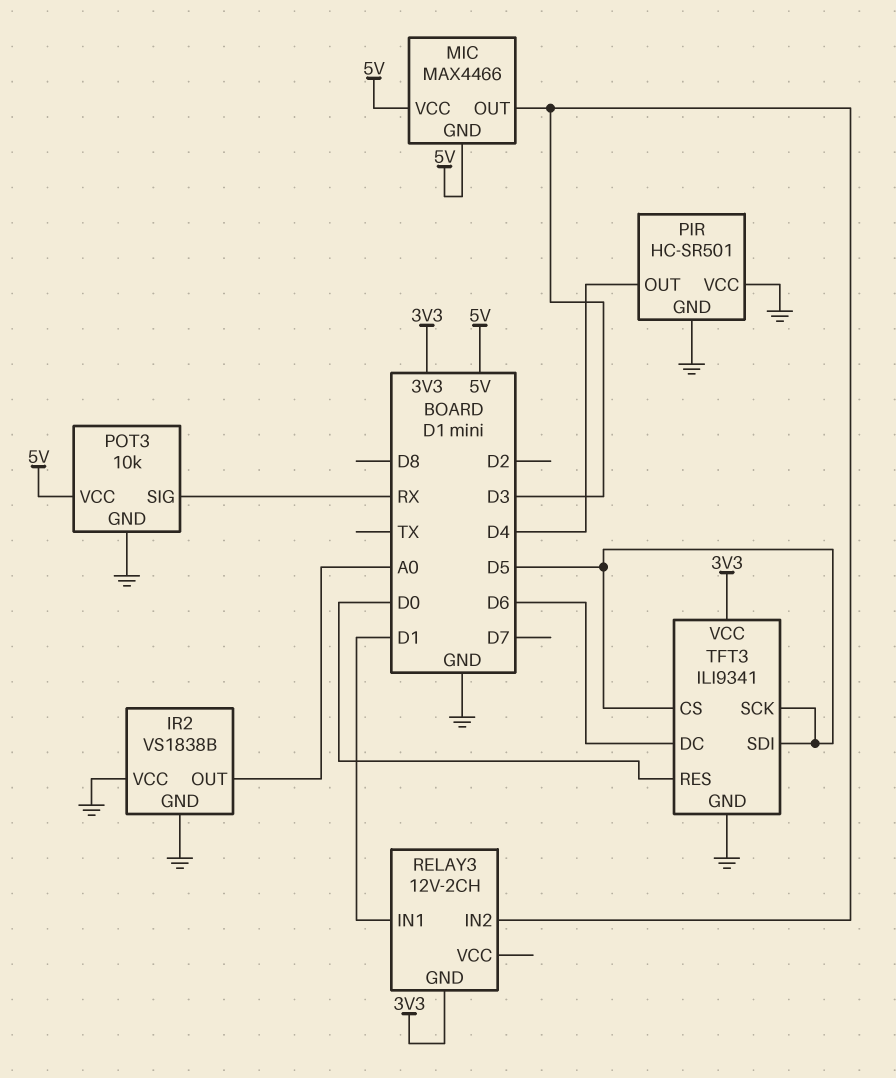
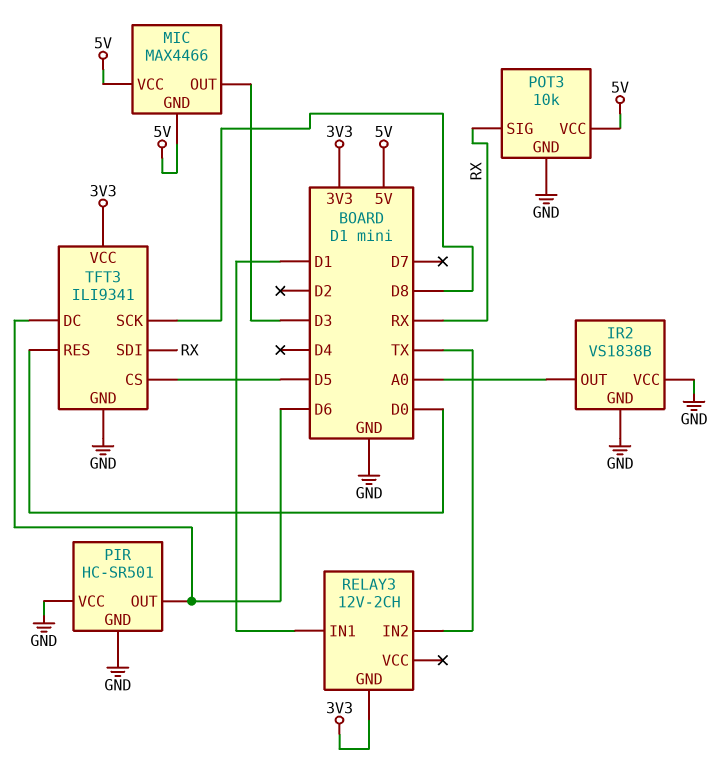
PIR pin OUT: D4 -> D6
RELAY3 pin IN2: D3 -> TX
TFT3 pin SCK: D5 -> D8
TFT3 pin SDI: D5 -> RX

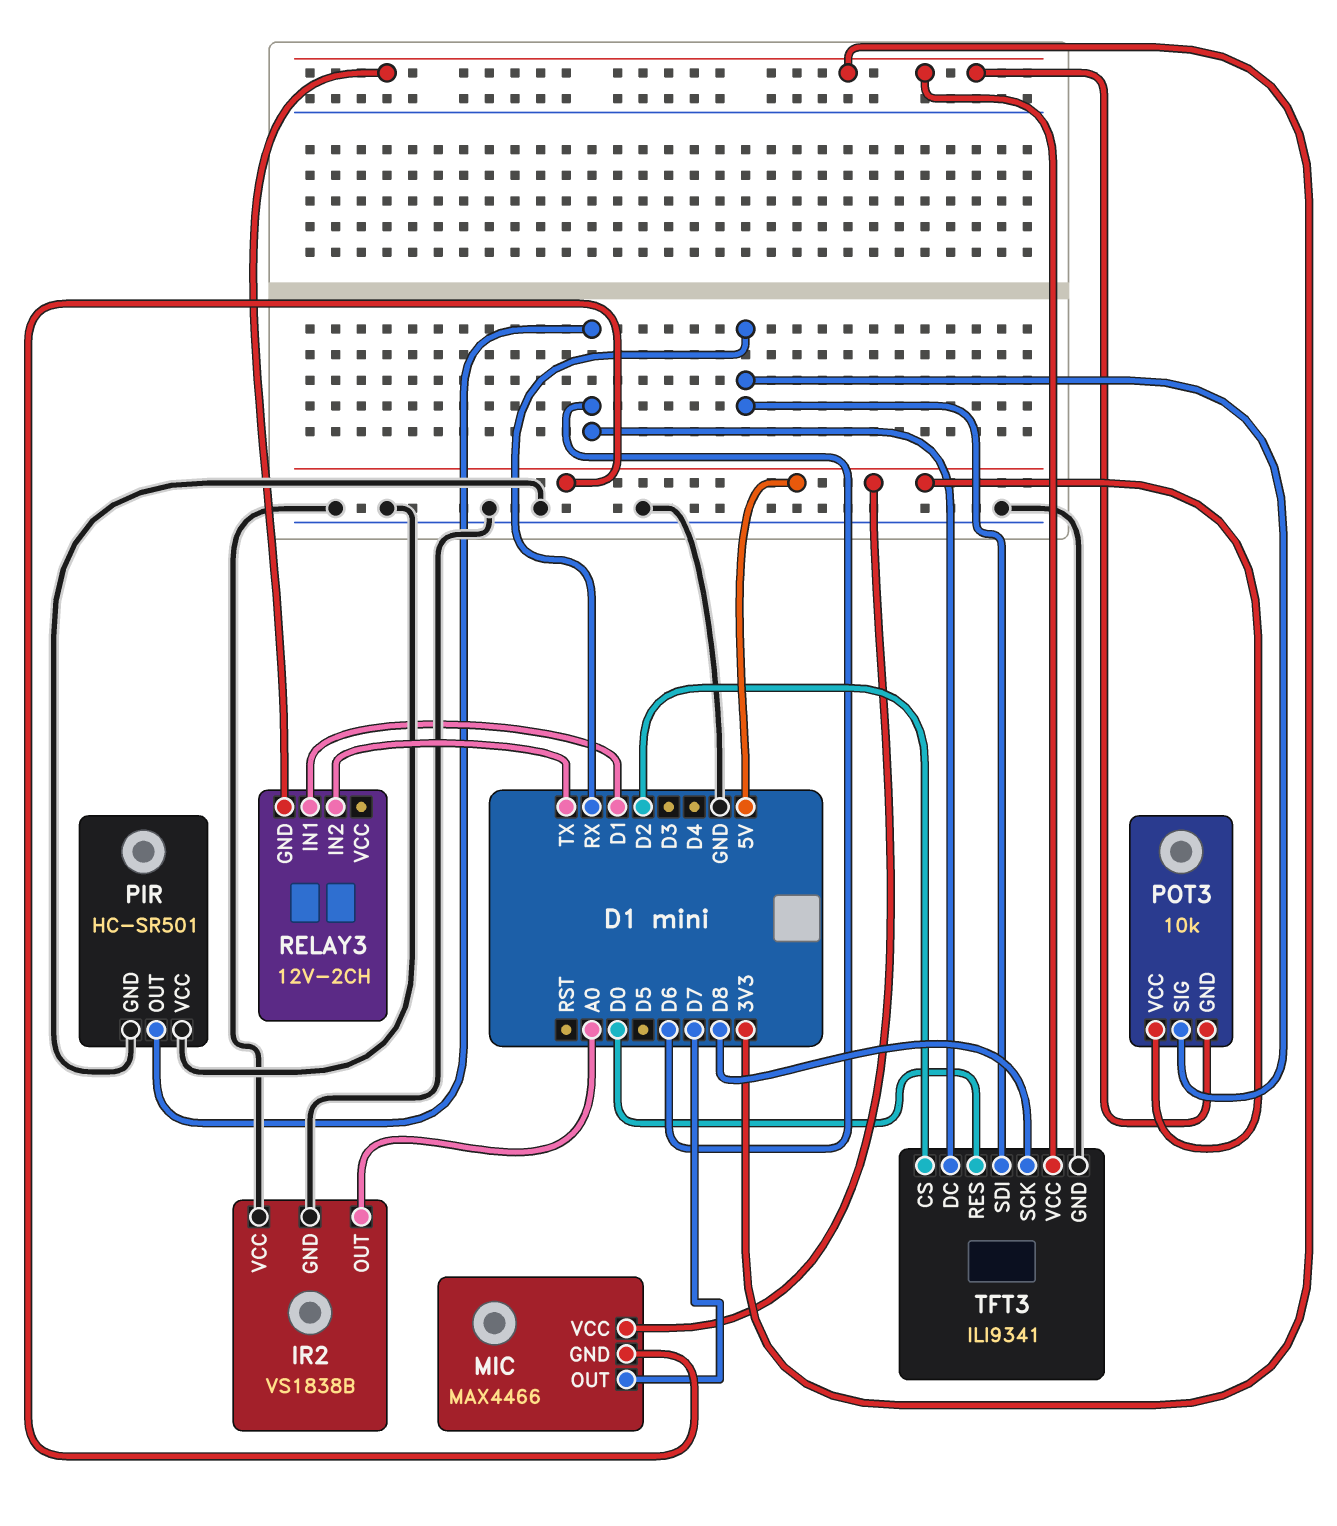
MIC pin OUT: D3 -> D7
POT3 pin GND: GND -> 3V3
TFT3 pin CS: D5 -> D2

